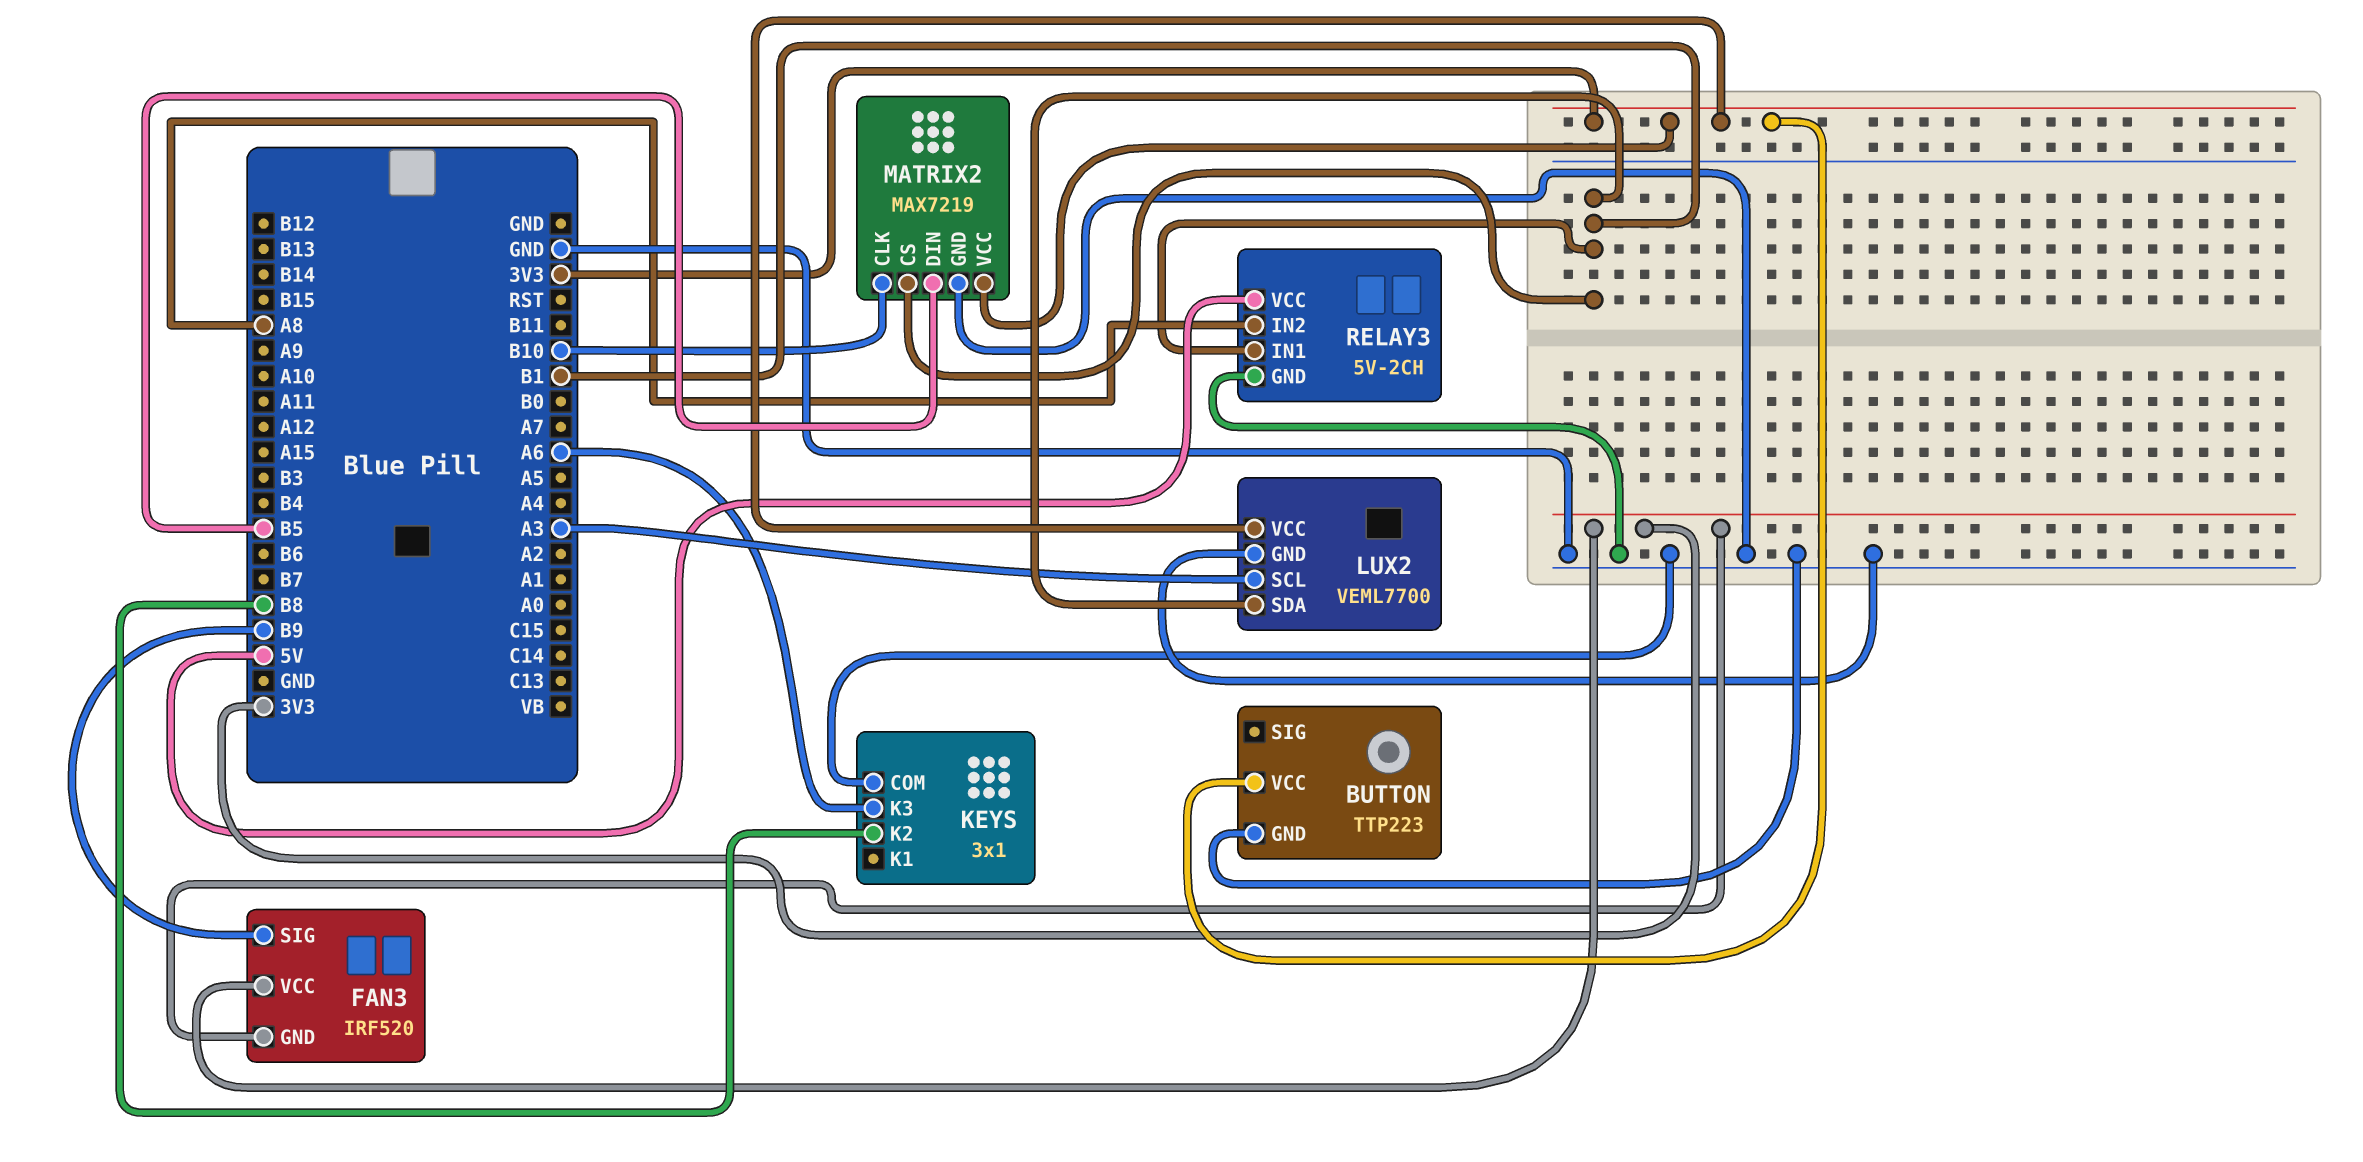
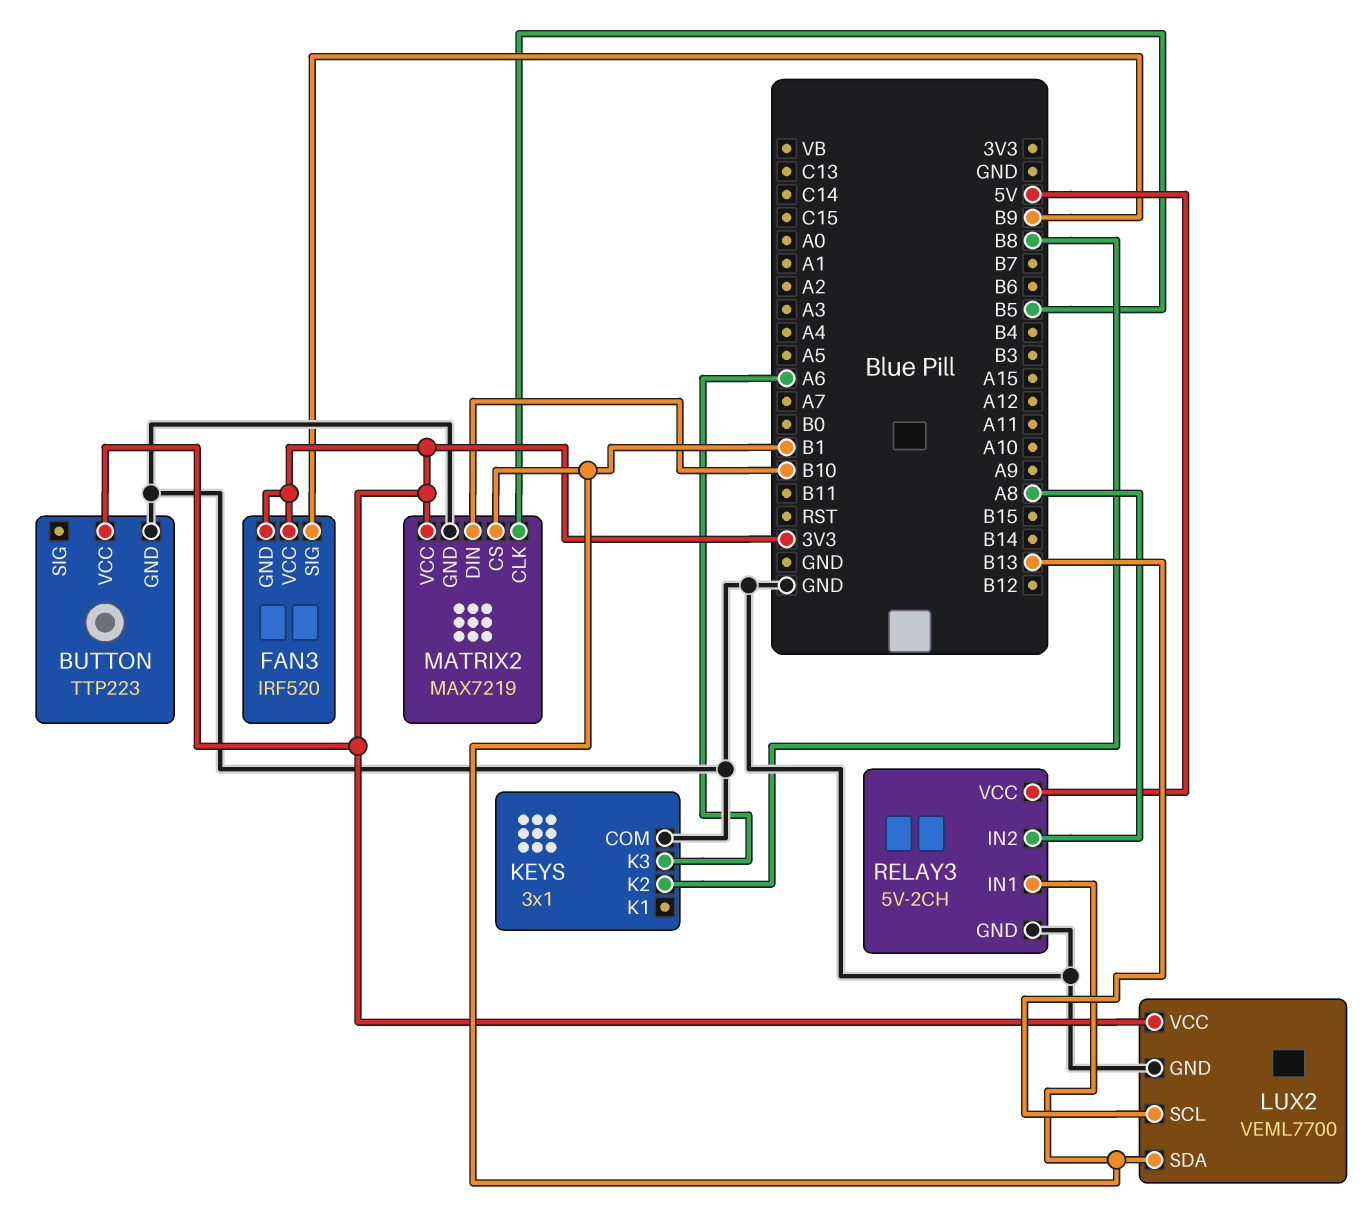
LUX2 pin SCL: A3 -> B13
MATRIX2 pin CLK: B10 -> B5
MATRIX2 pin DIN: B5 -> B10

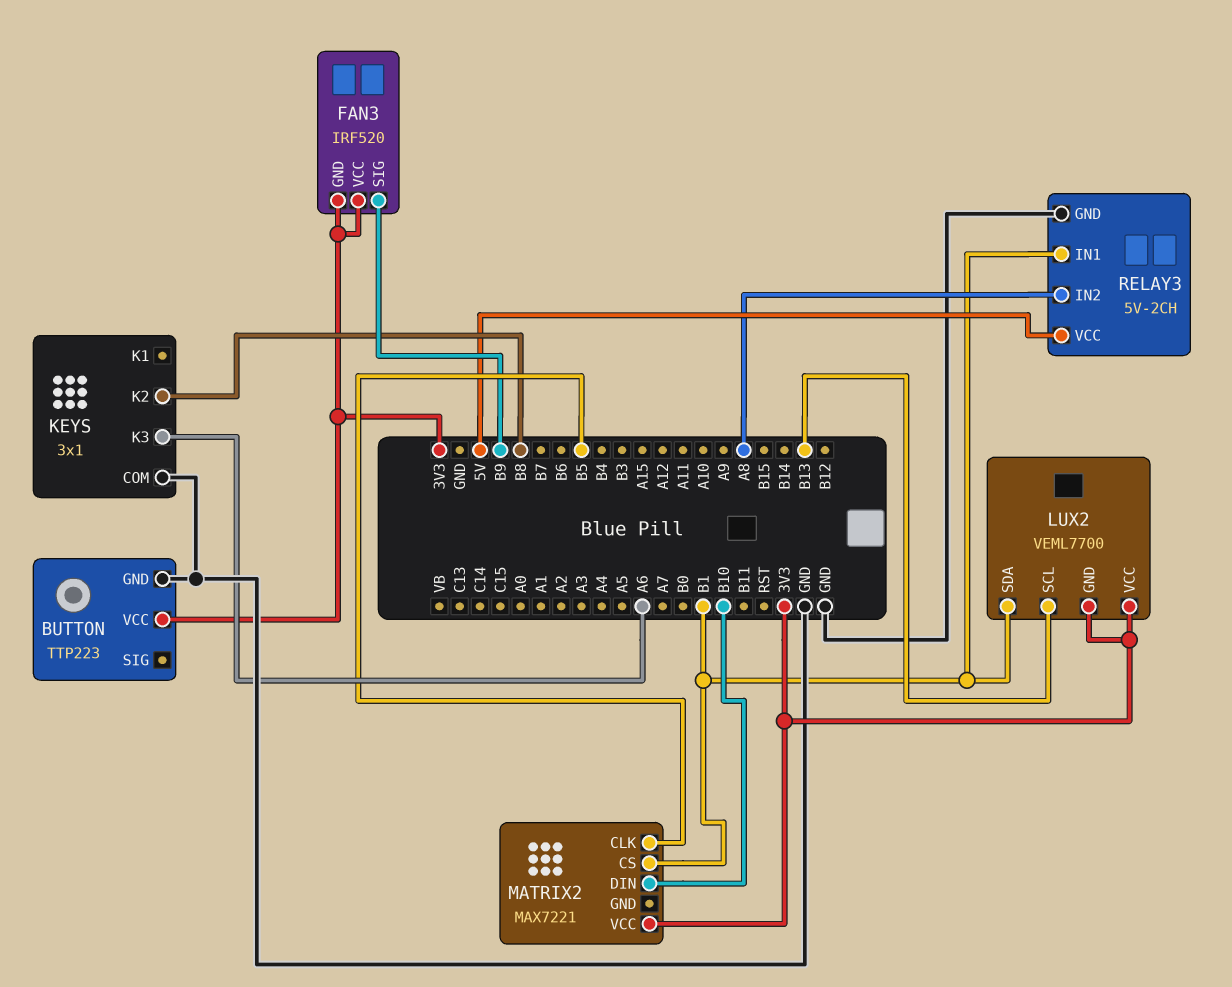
LUX2 pin GND: GND -> 3V3
MATRIX2: MAX7219 -> MAX7221
MATRIX2 pin GND: GND -> none

